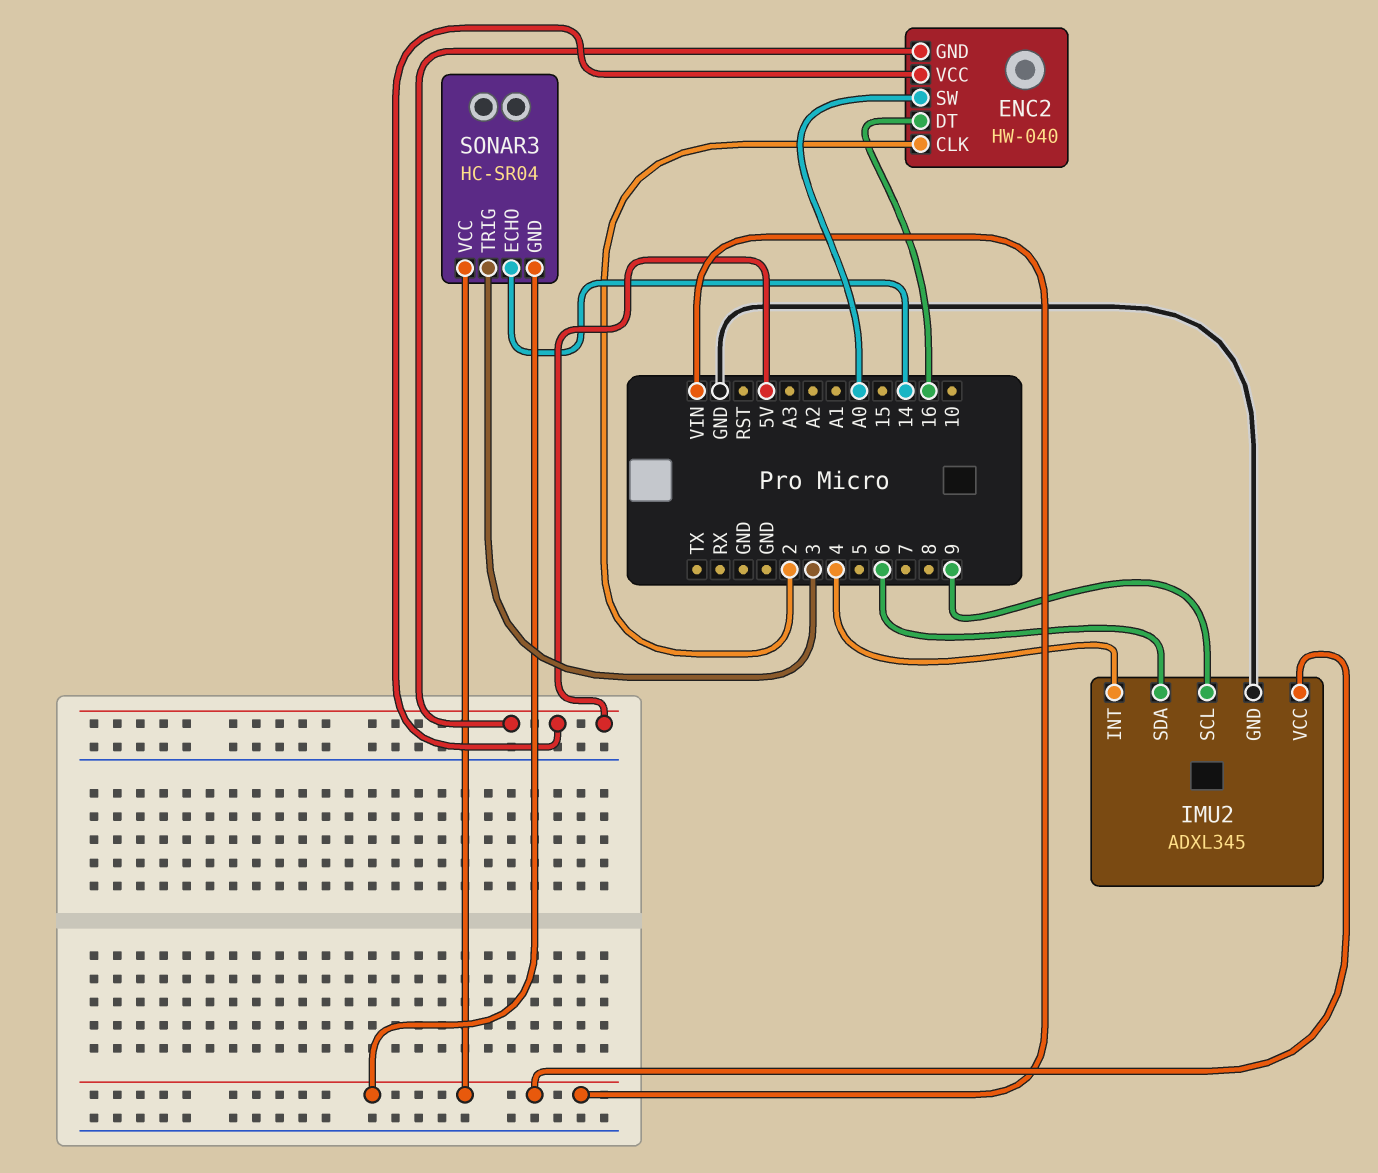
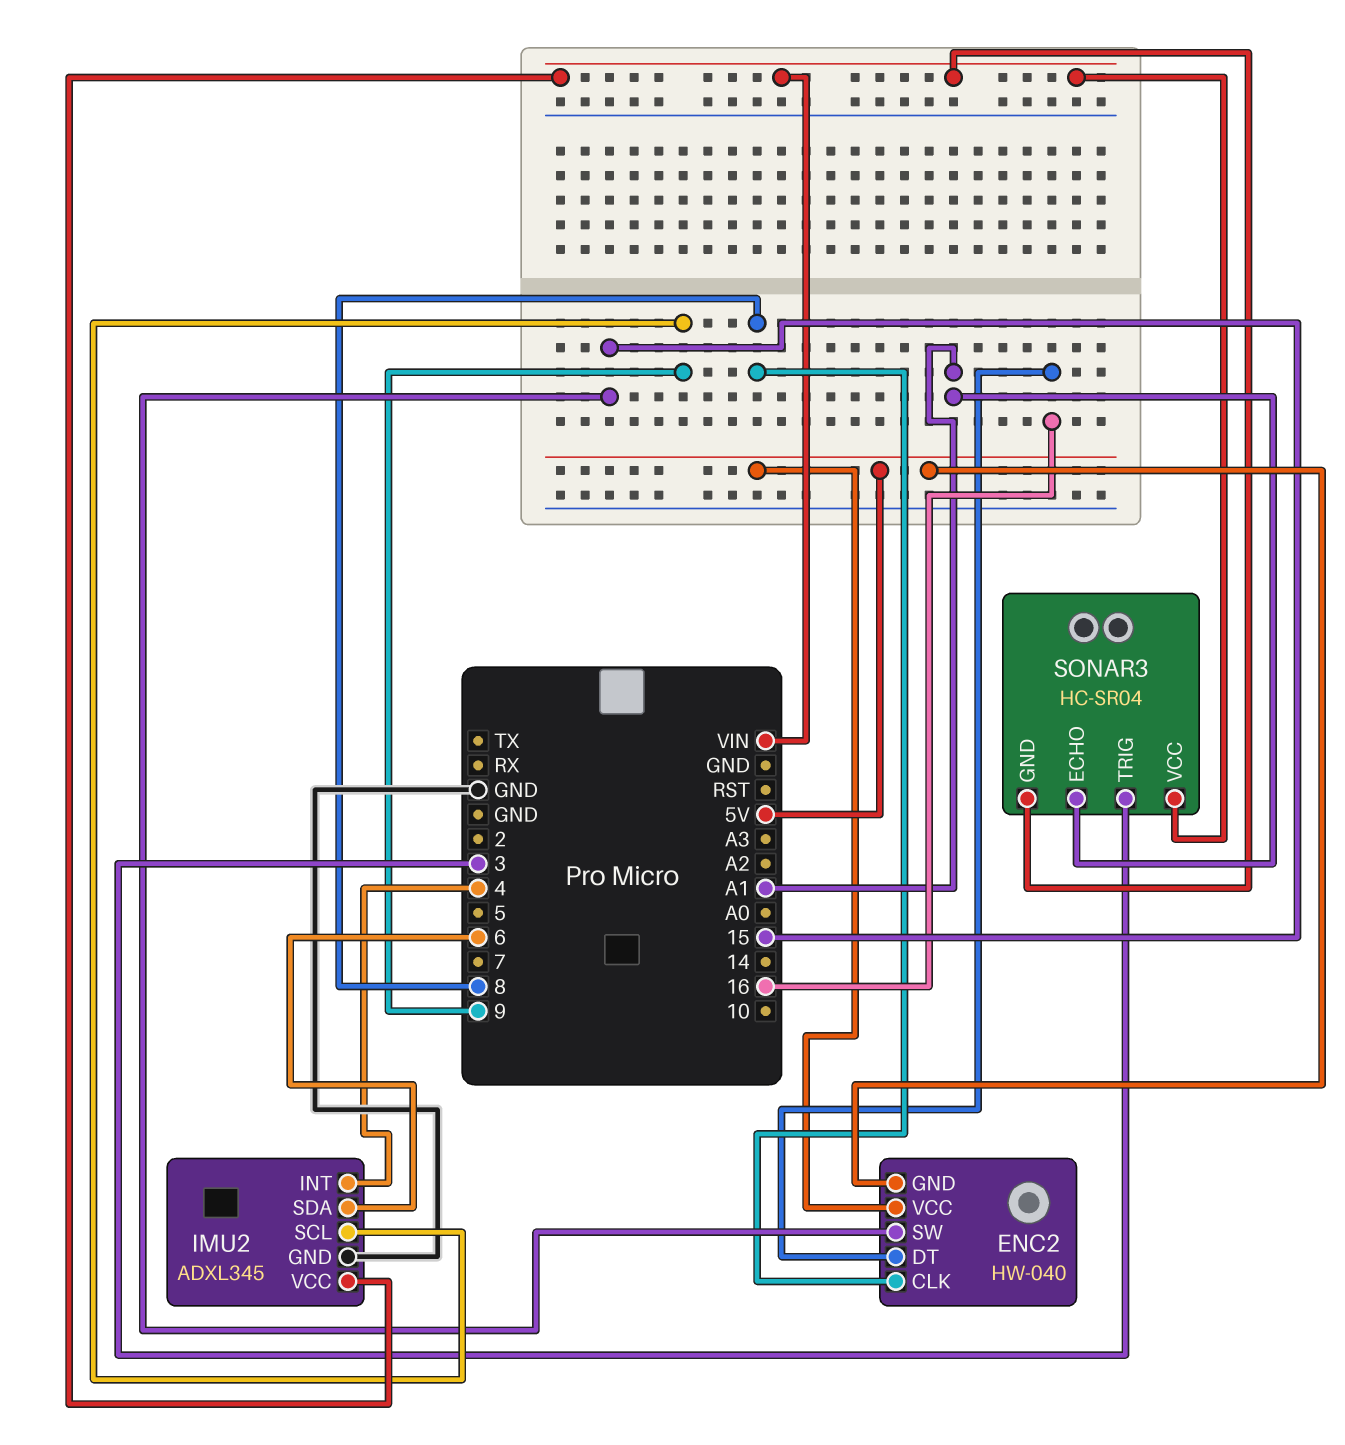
ENC2 pin CLK: 2 -> 8
ENC2 pin SW: A0 -> 15
SONAR3 pin ECHO: 14 -> A1

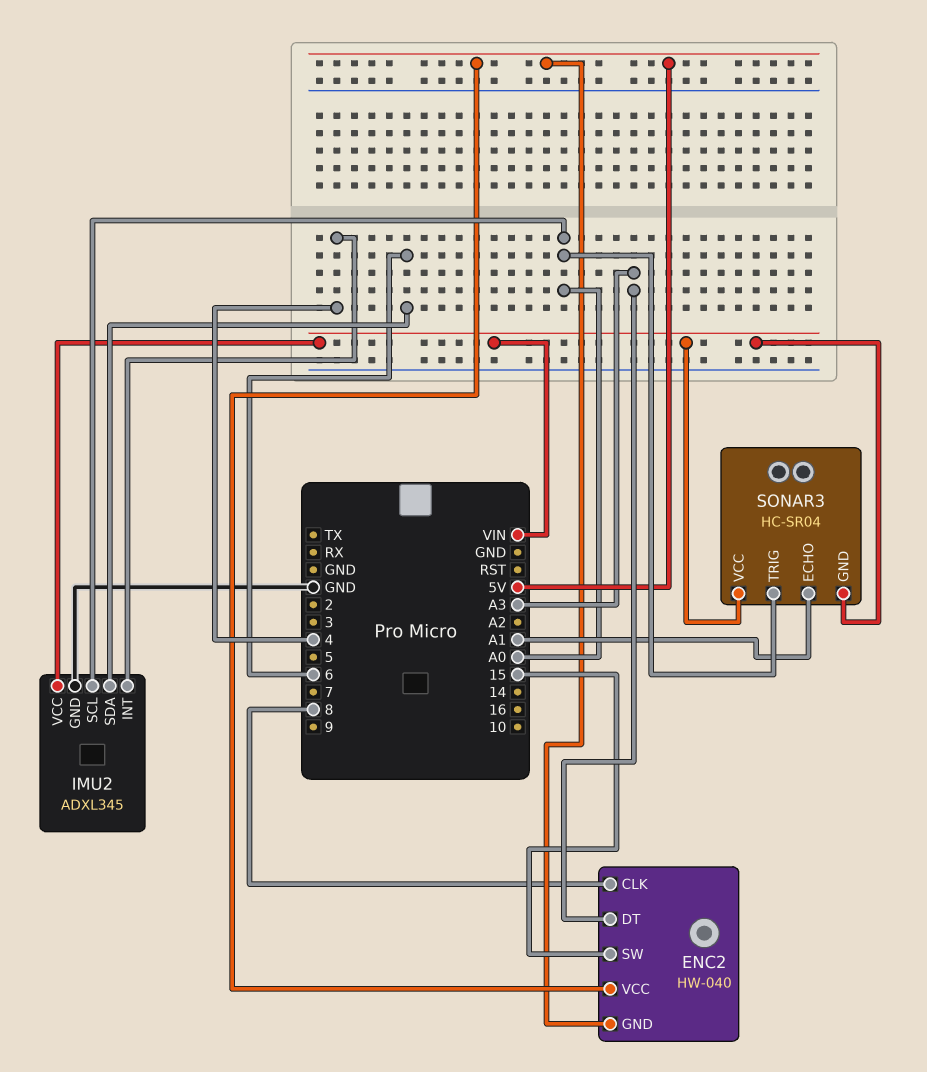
ENC2 pin DT: 16 -> A3
IMU2 pin SCL: 9 -> A0
SONAR3 pin TRIG: 3 -> A0

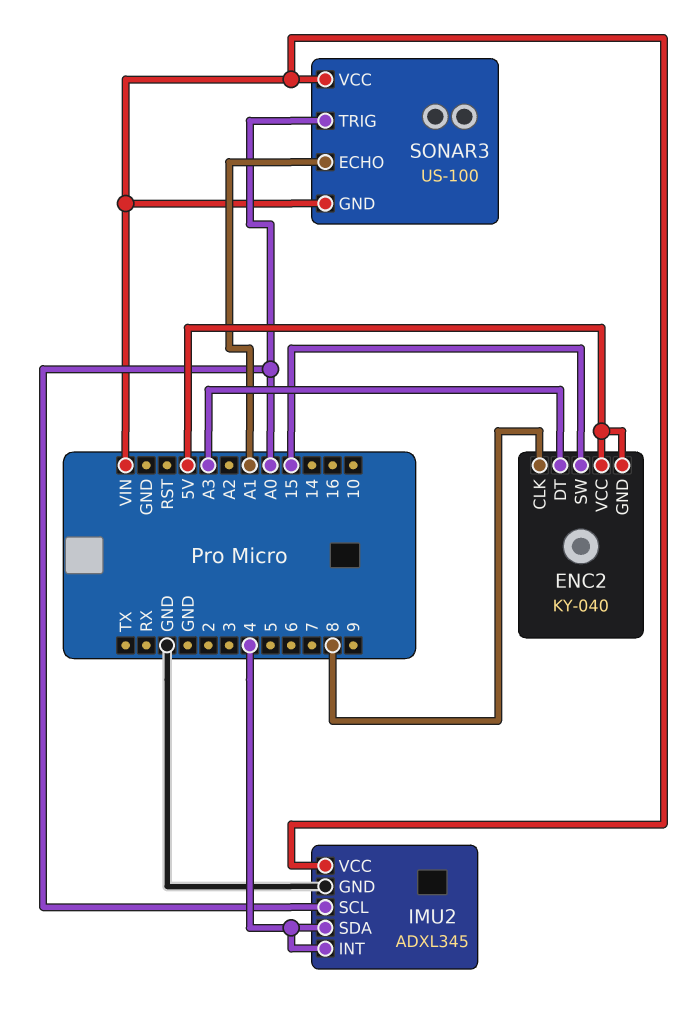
ENC2: HW-040 -> KY-040
IMU2 pin SDA: 6 -> 4
SONAR3: HC-SR04 -> US-100

